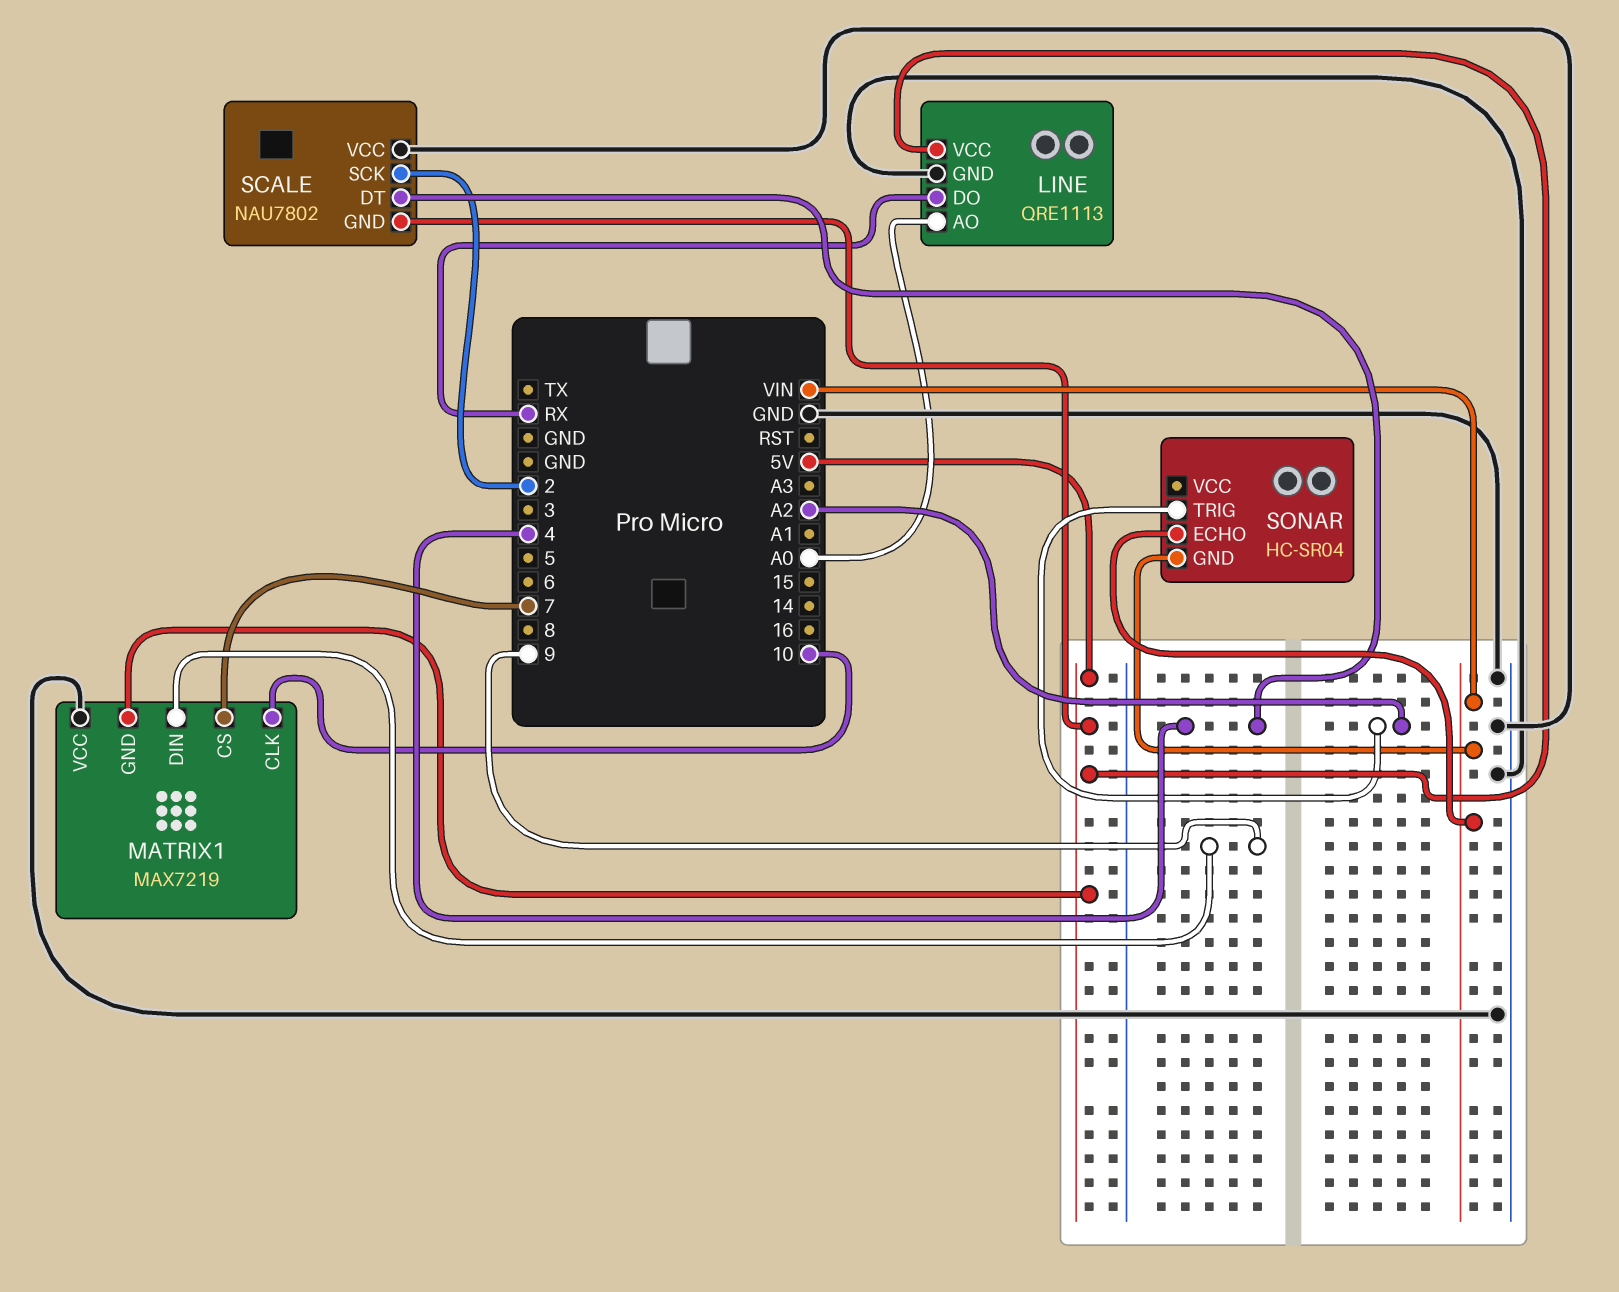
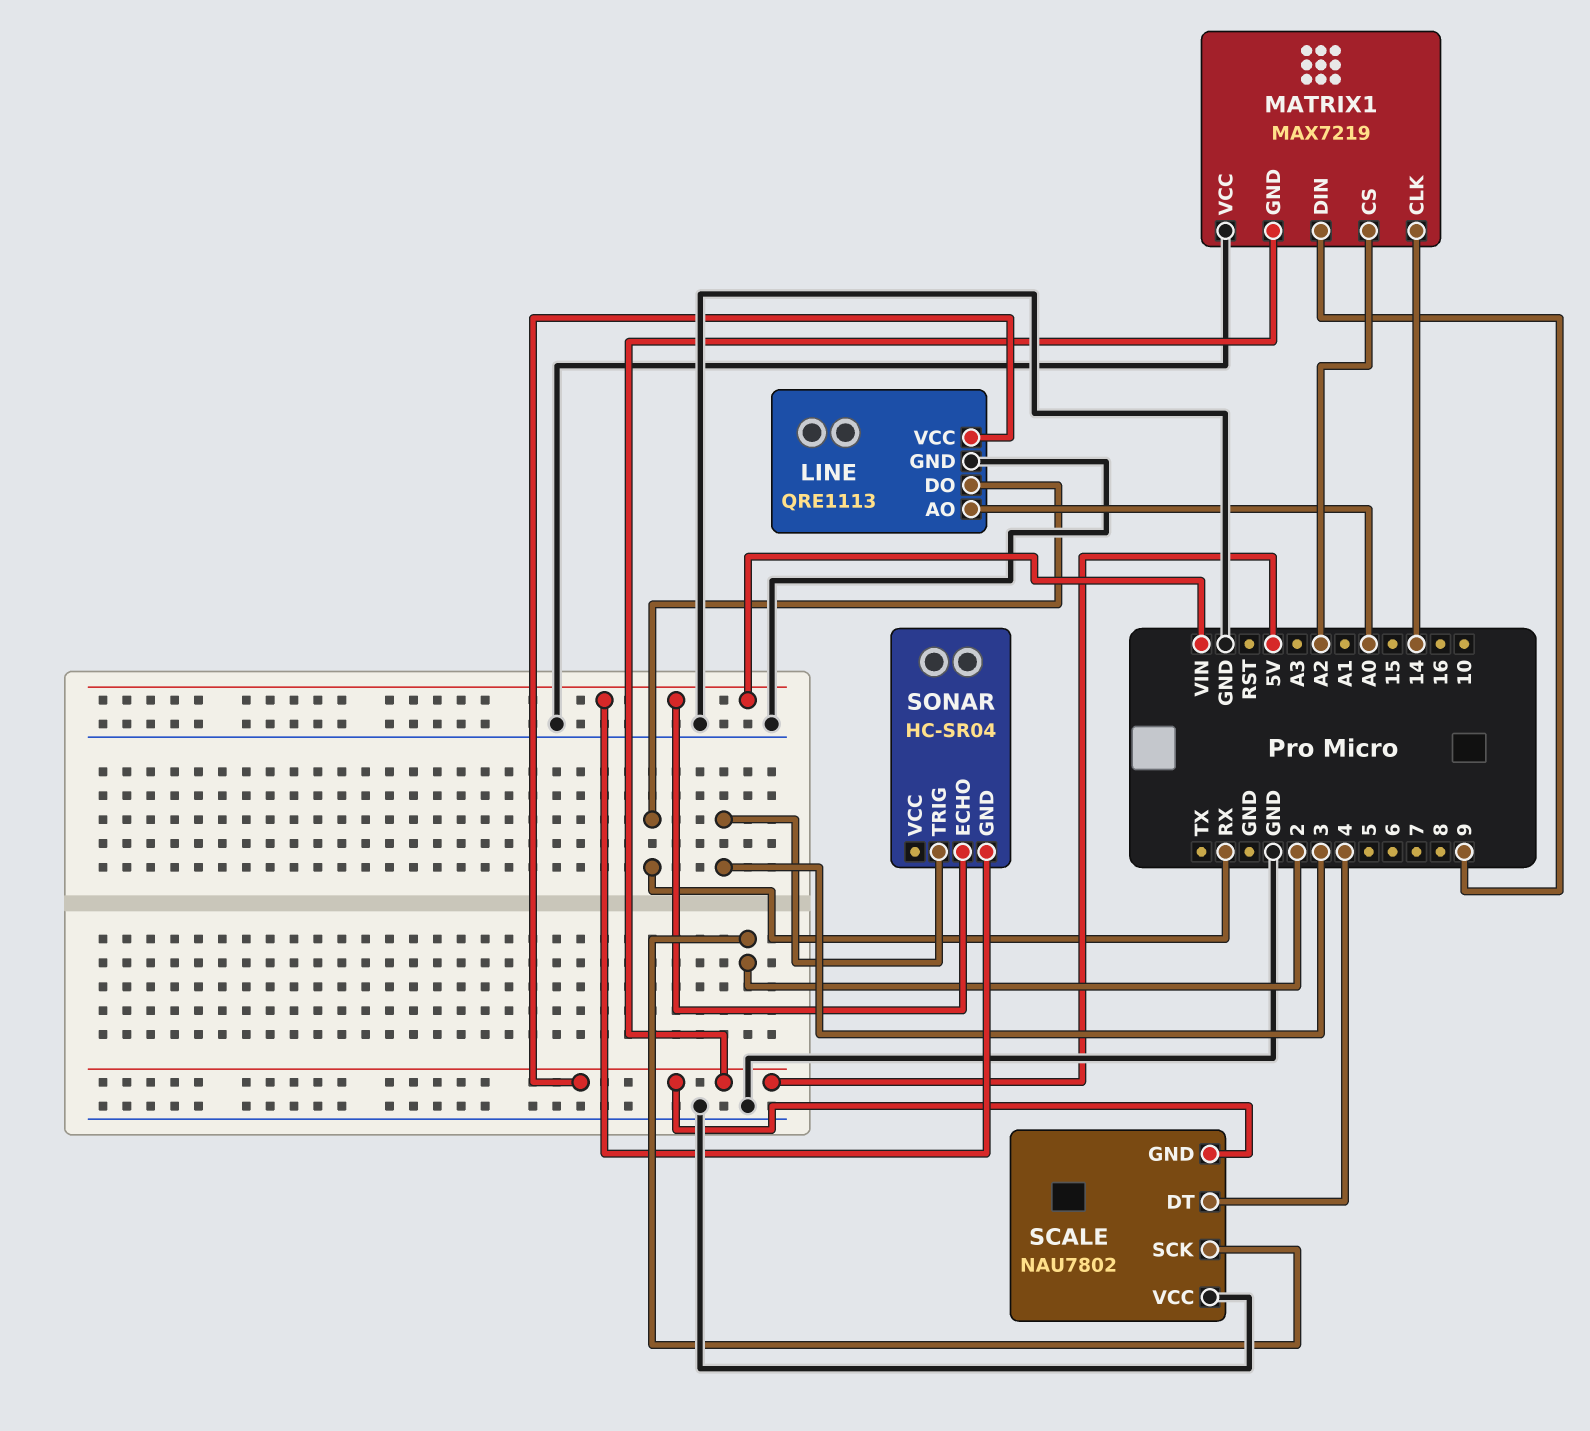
MATRIX1 pin CLK: 10 -> 14
MATRIX1 pin CS: 7 -> A2
SONAR pin TRIG: A2 -> 3

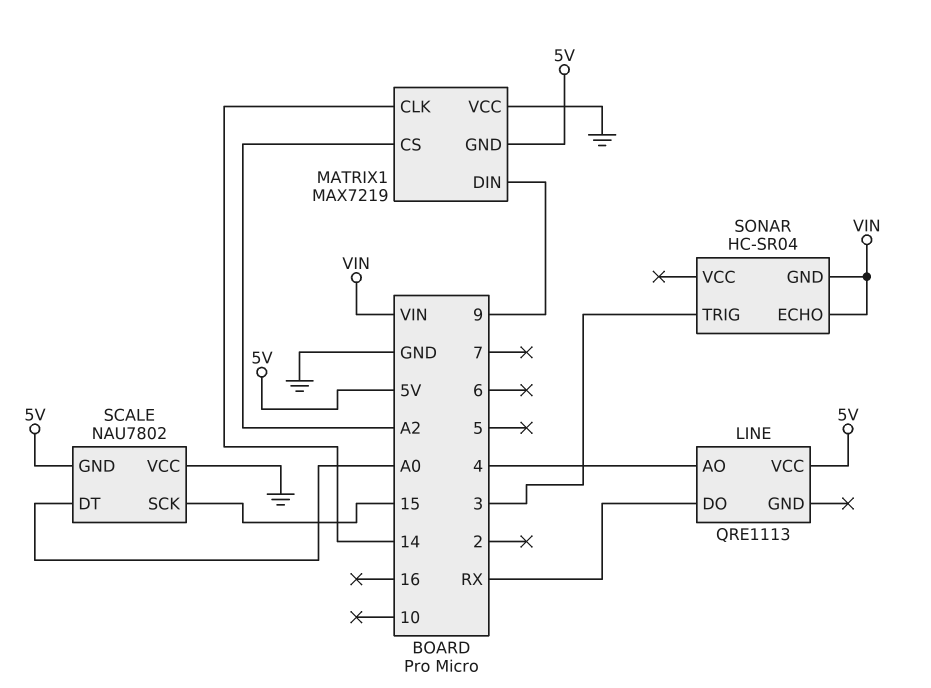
LINE pin AO: A0 -> 4
LINE pin GND: GND -> none
SCALE pin DT: 4 -> A0
SCALE pin SCK: 2 -> 15

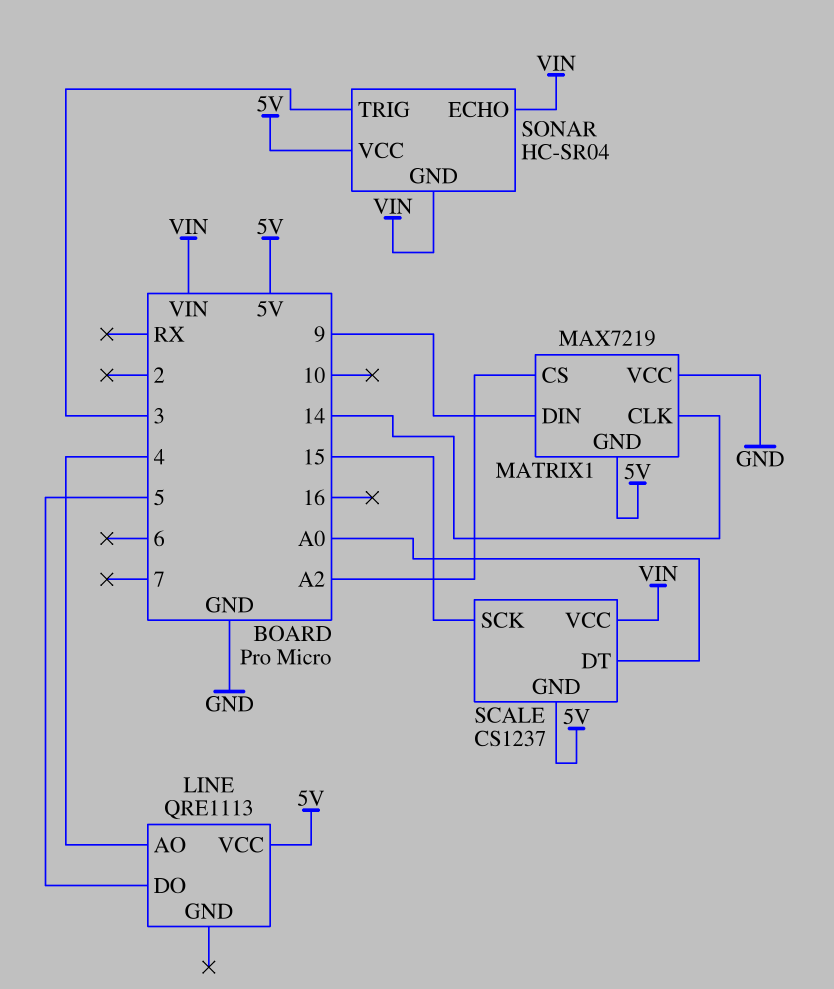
LINE pin DO: RX -> 5
SCALE: NAU7802 -> CS1237
SCALE pin VCC: GND -> VIN
SONAR pin VCC: none -> 5V

